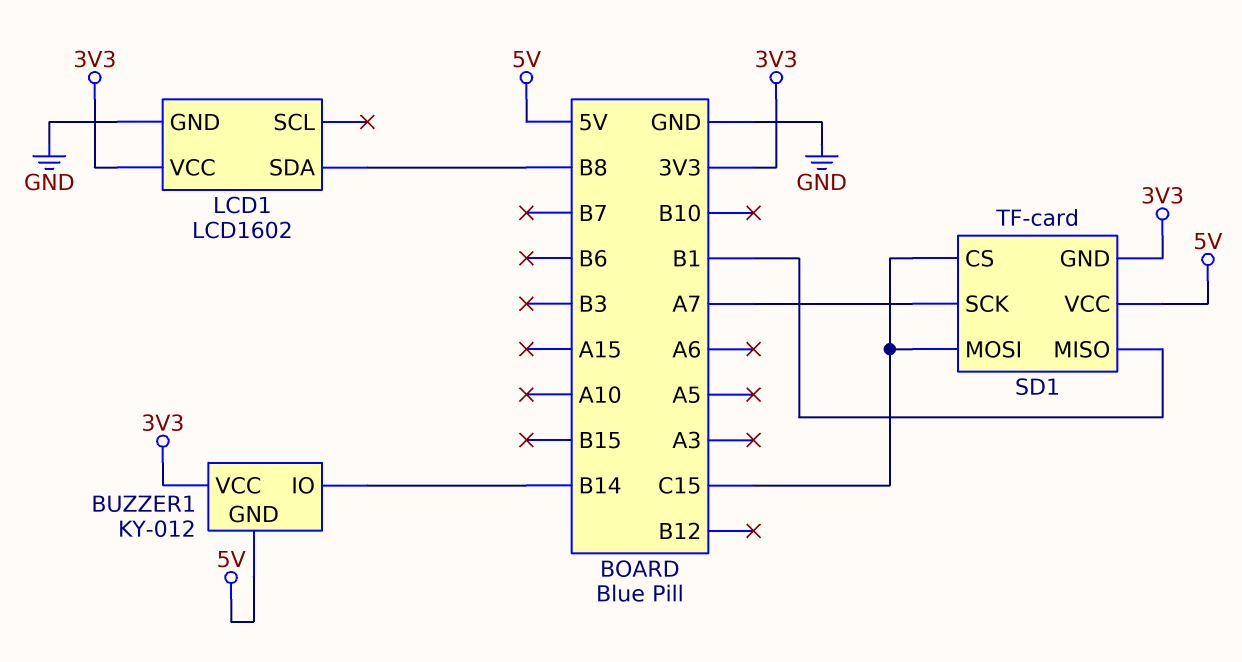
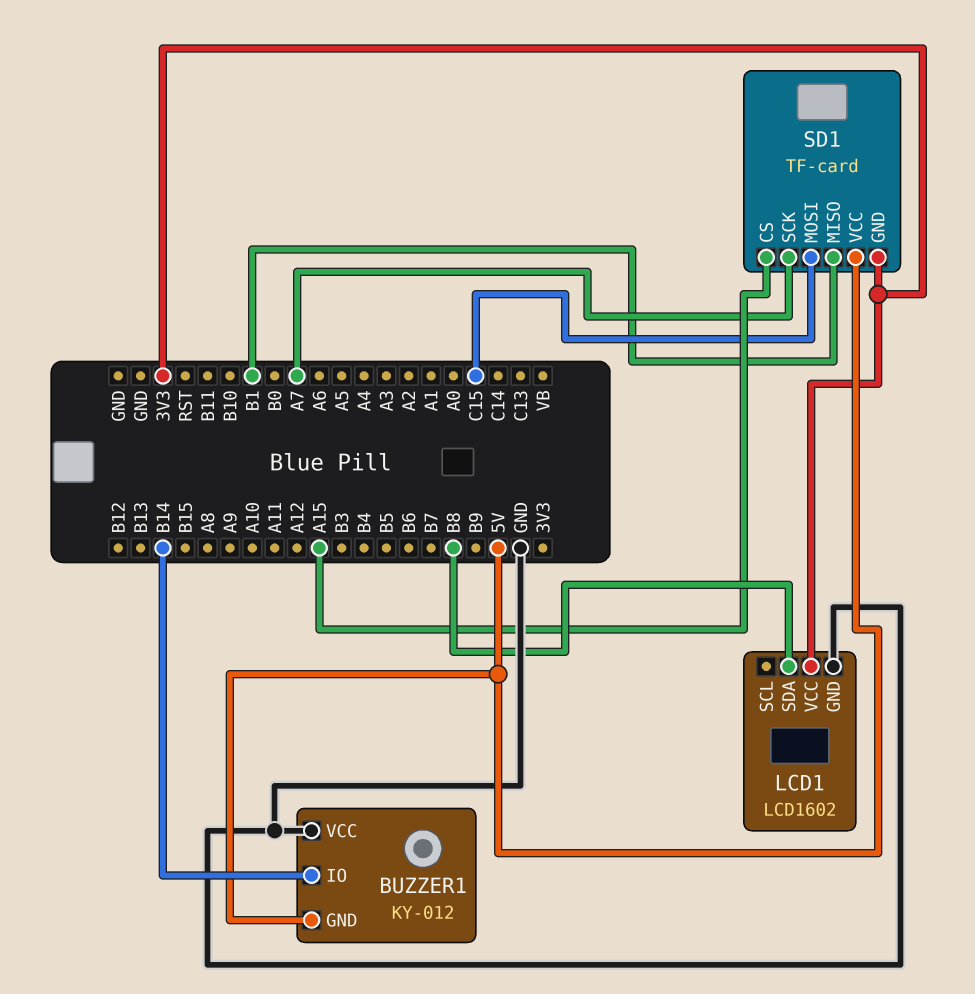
BUZZER1 pin VCC: 3V3 -> GND
SD1 pin CS: C15 -> A15

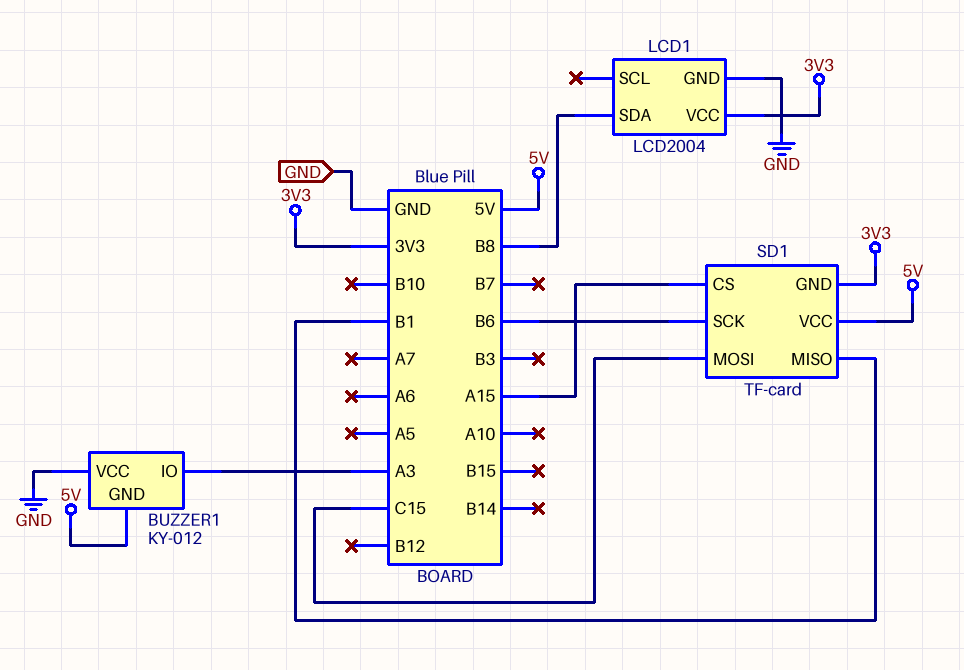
BUZZER1 pin IO: B14 -> A3
LCD1: LCD1602 -> LCD2004
SD1 pin SCK: A7 -> B6

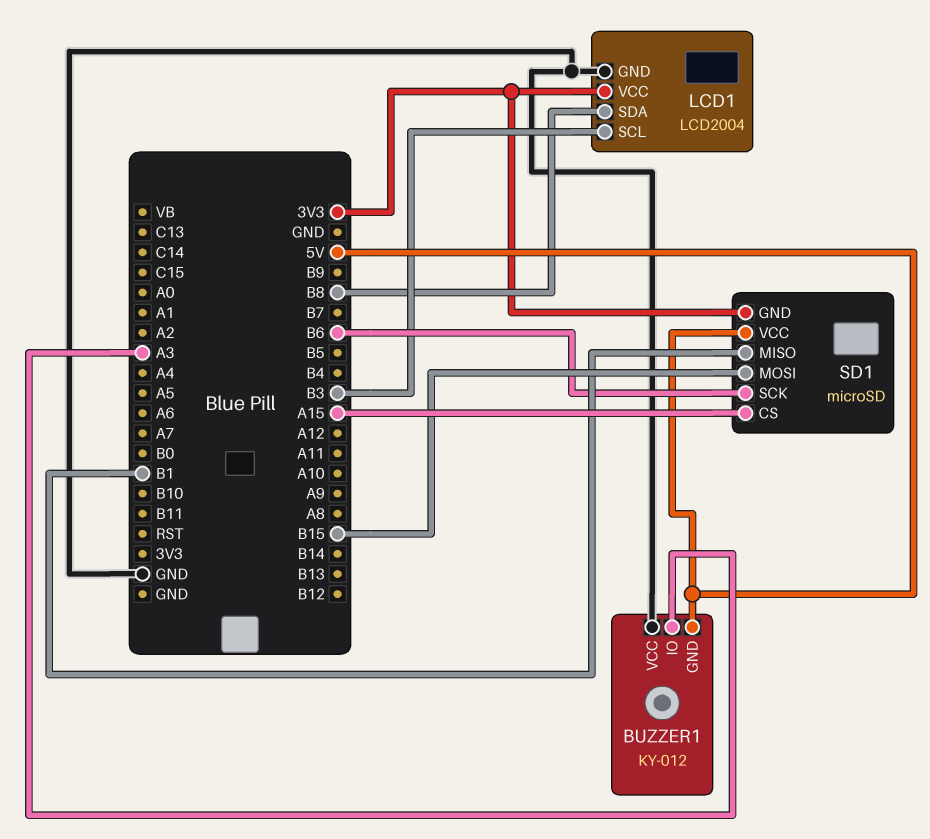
LCD1 pin SCL: none -> B3
SD1: TF-card -> microSD
SD1 pin MOSI: C15 -> B15

